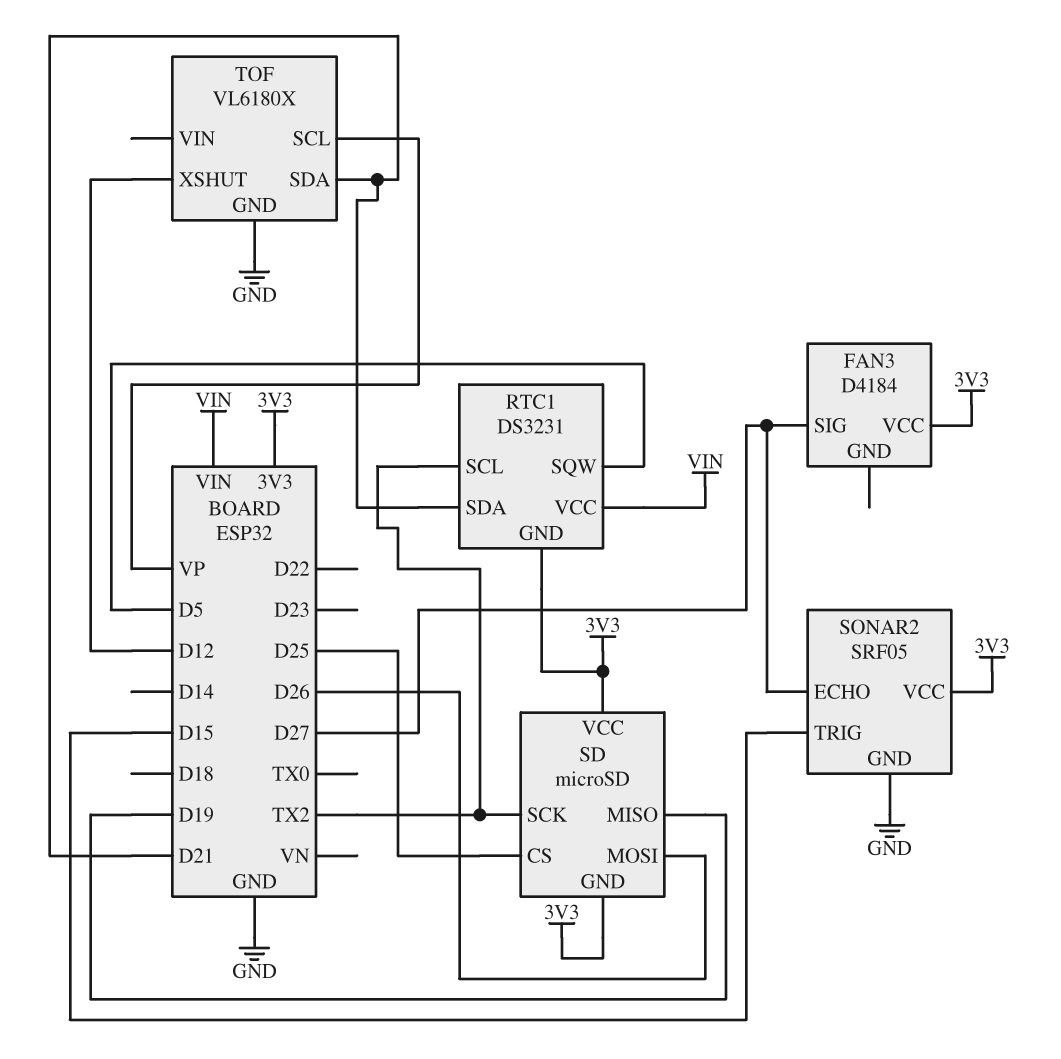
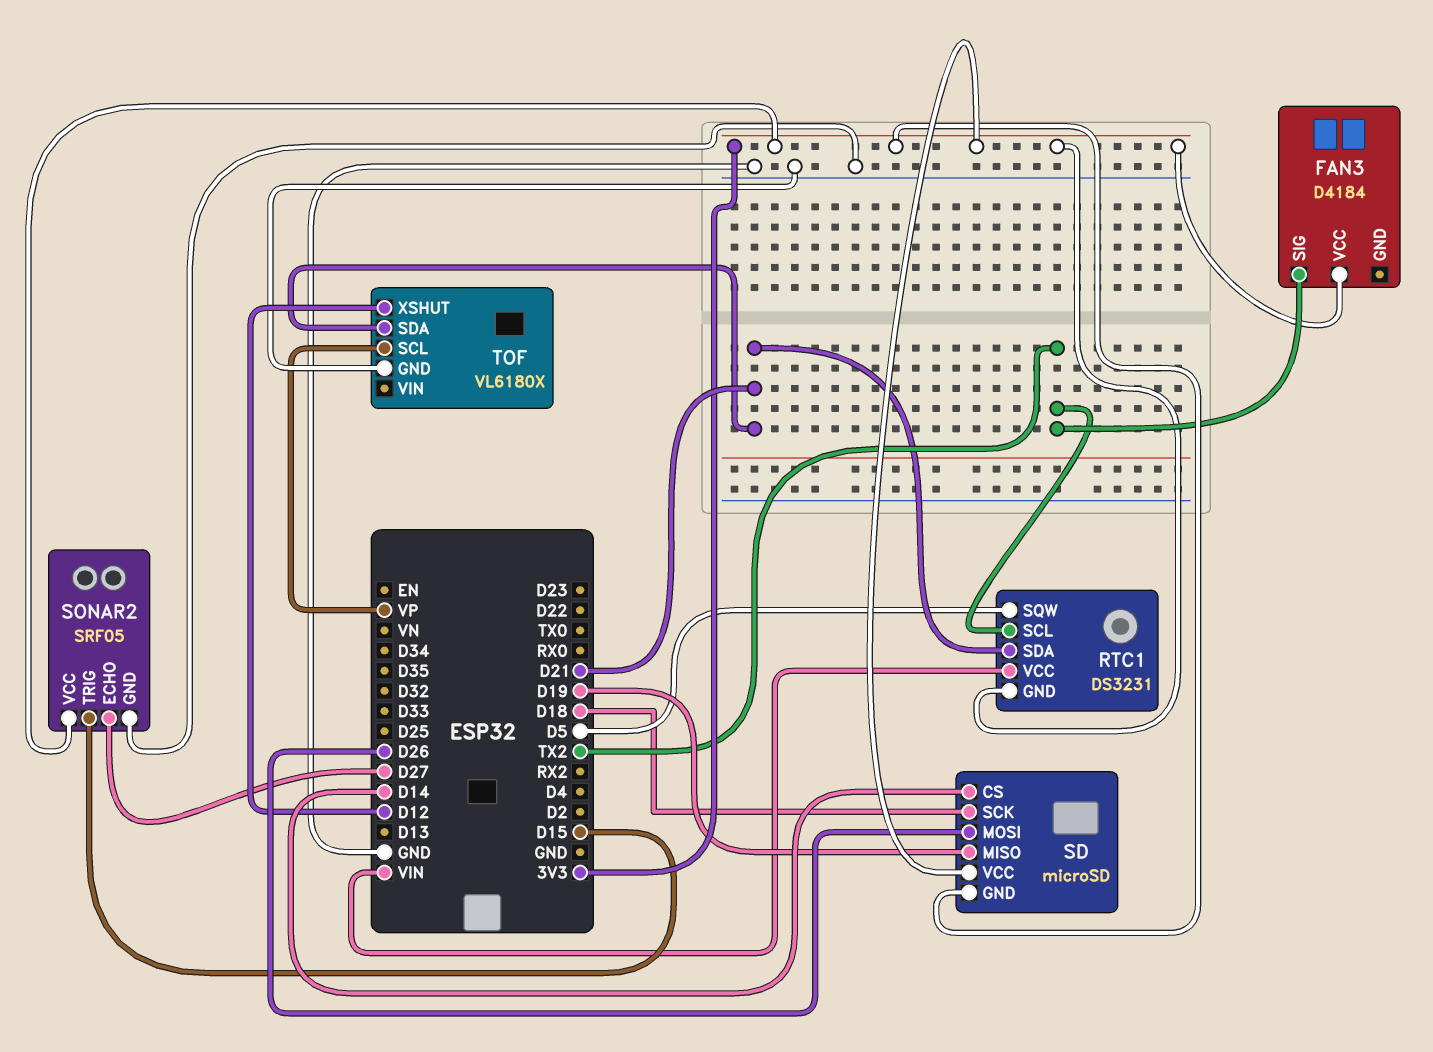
FAN3 pin SIG: D27 -> TX2
SD pin CS: D25 -> D14
SD pin SCK: TX2 -> D18

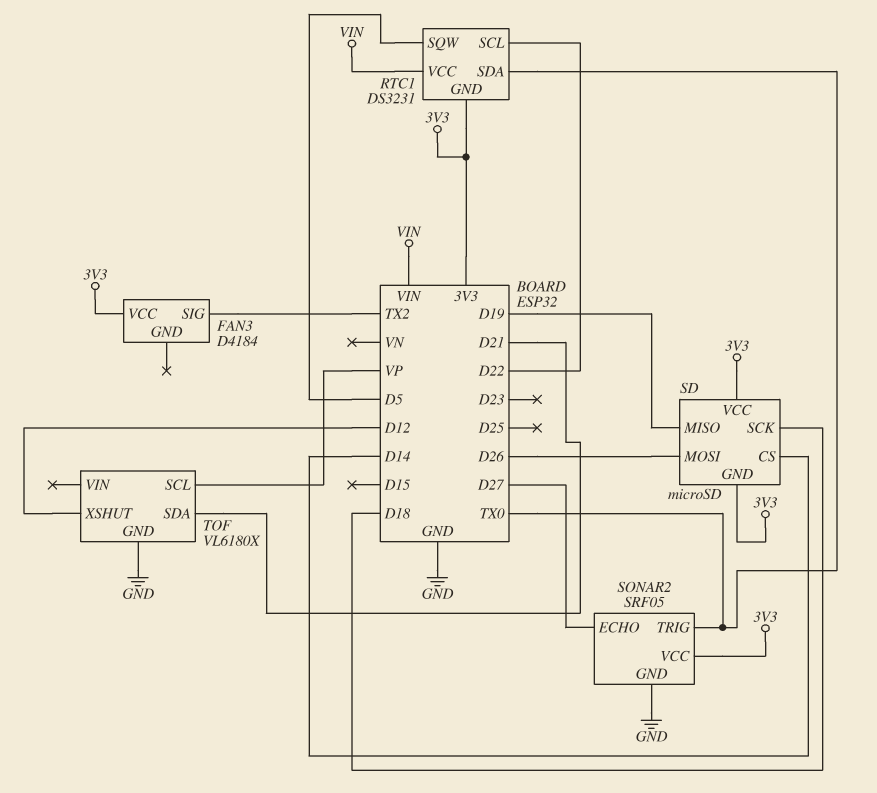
RTC1 pin SCL: TX2 -> D22
RTC1 pin SDA: D21 -> TX0
SONAR2 pin TRIG: D15 -> TX0

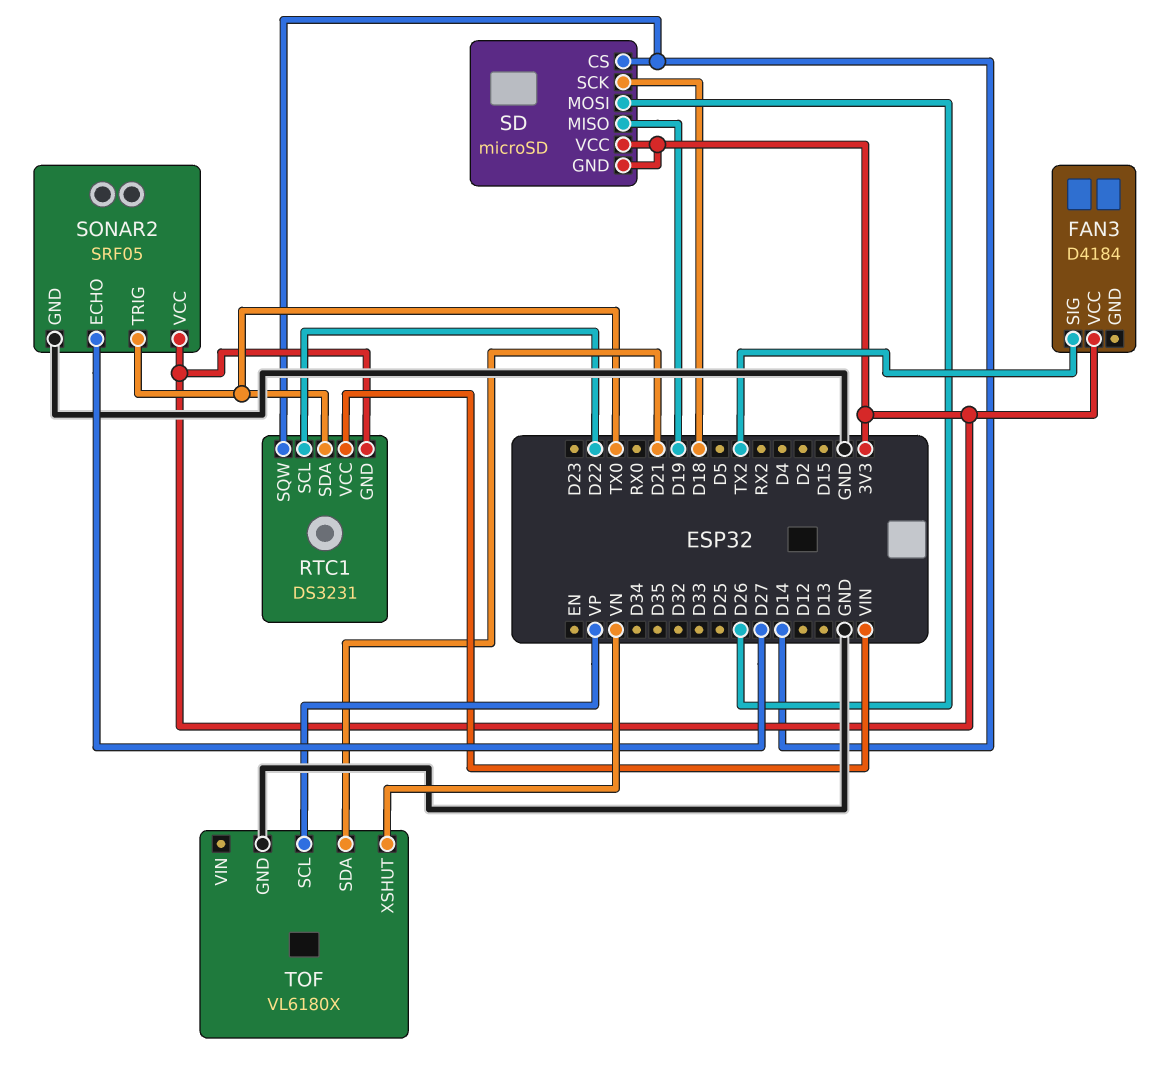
RTC1 pin SQW: D5 -> D14
TOF pin XSHUT: D12 -> VN

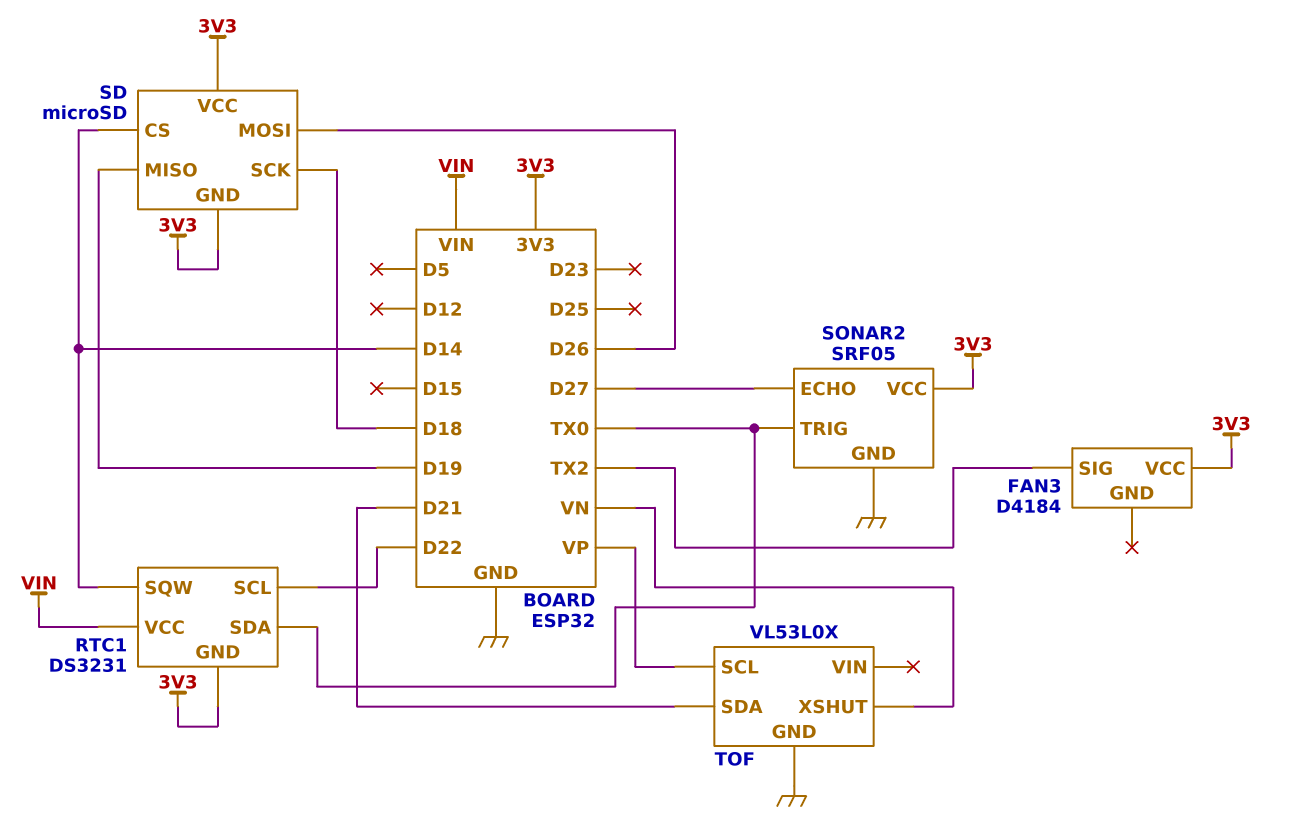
TOF: VL6180X -> VL53L0X

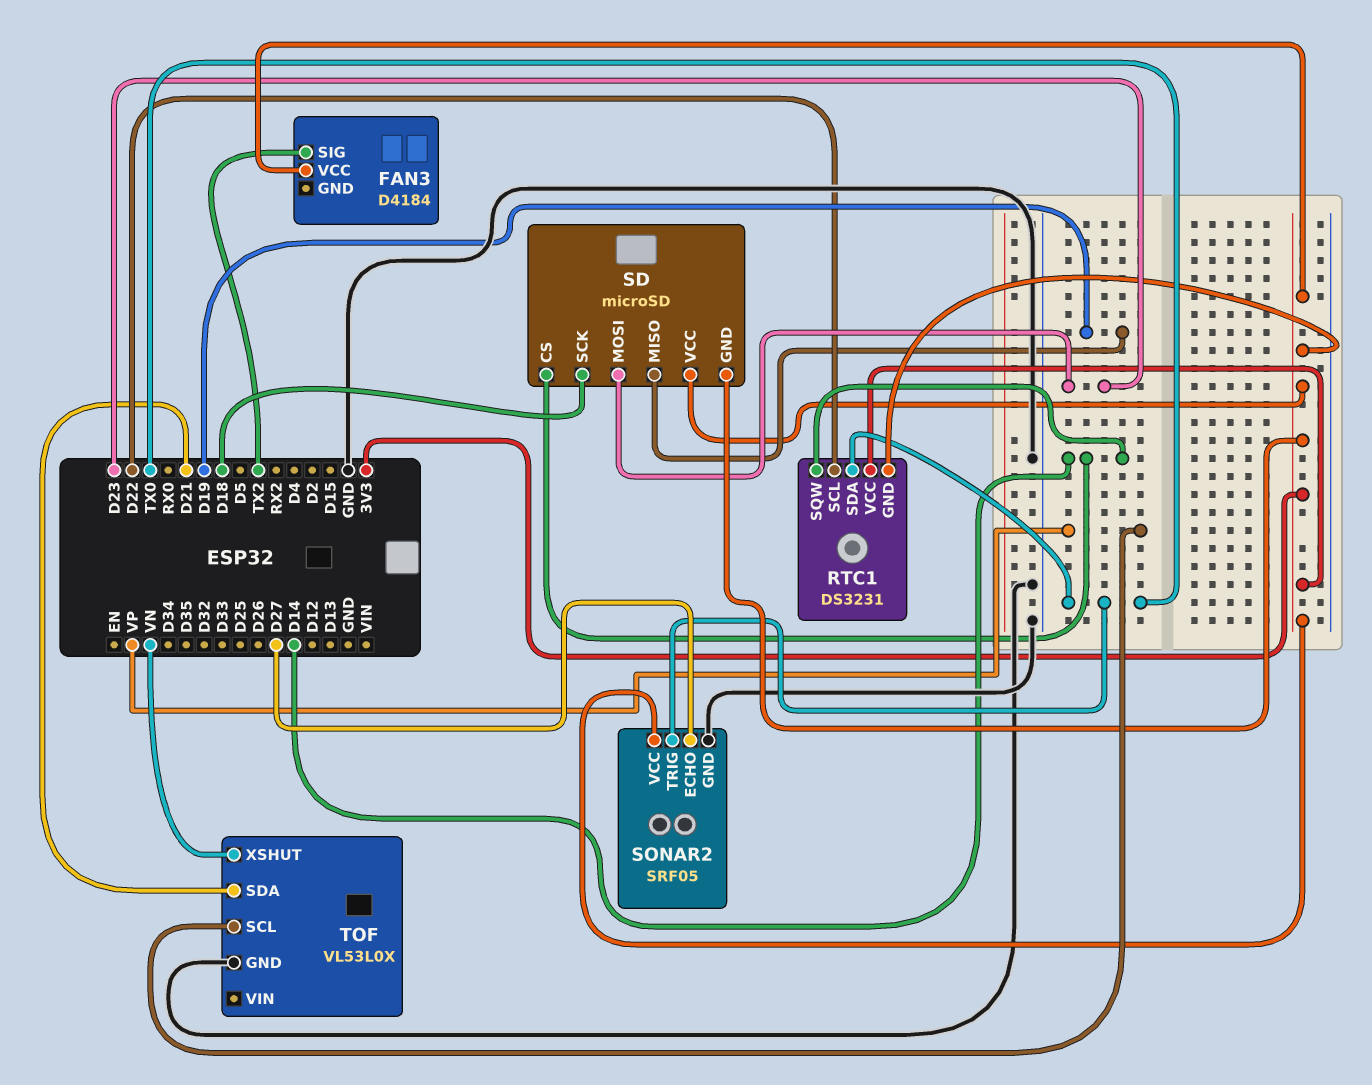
RTC1 pin VCC: VIN -> 3V3
SD pin MOSI: D26 -> D23

